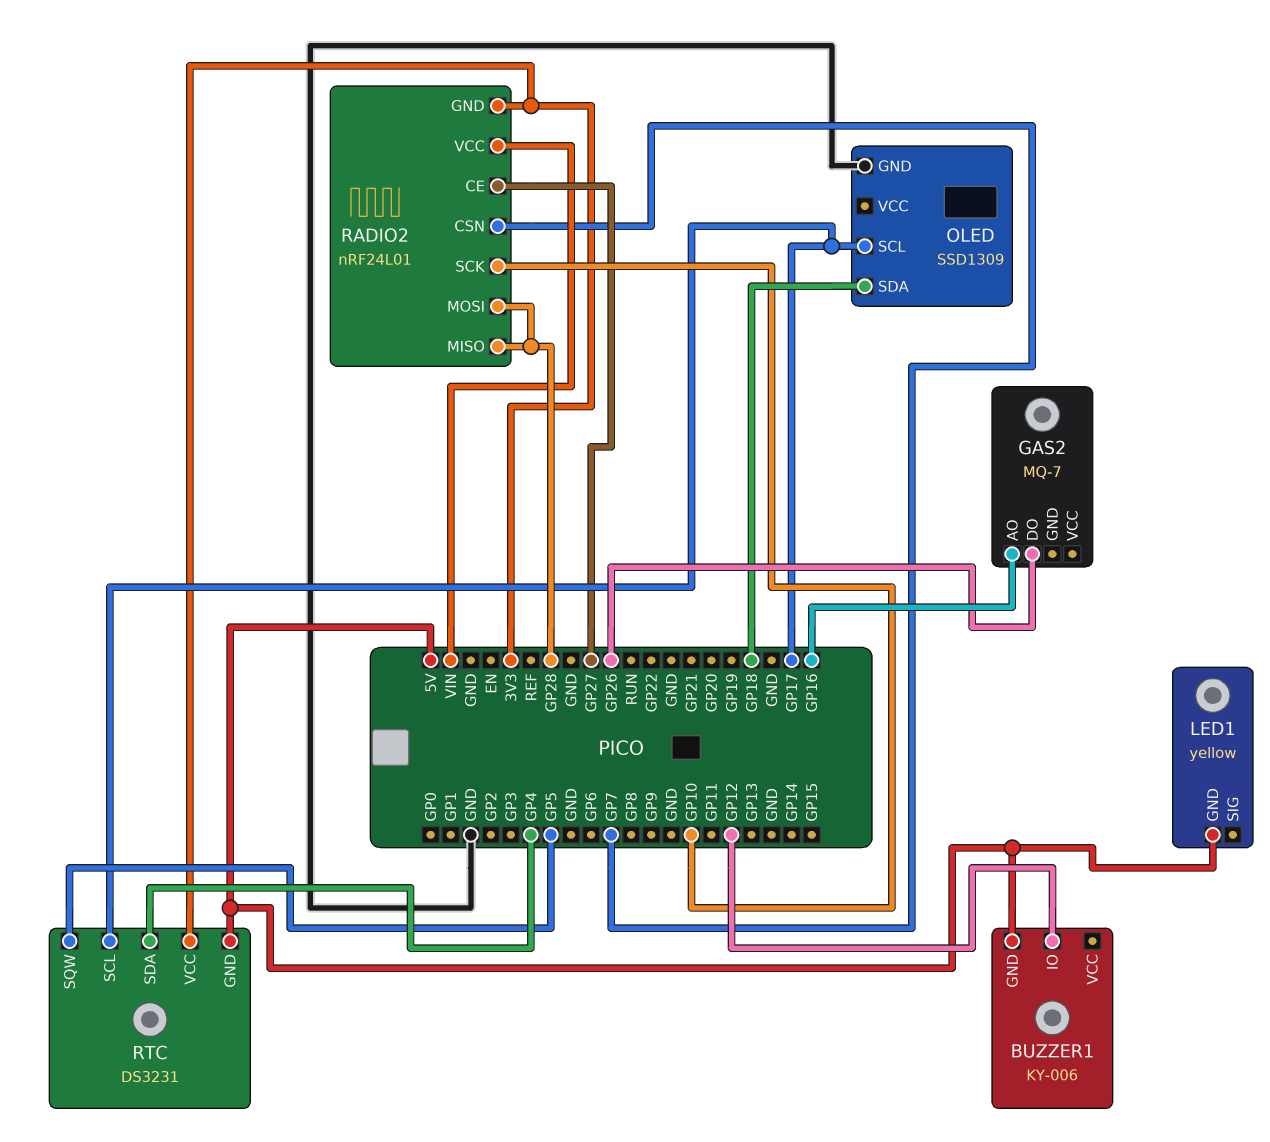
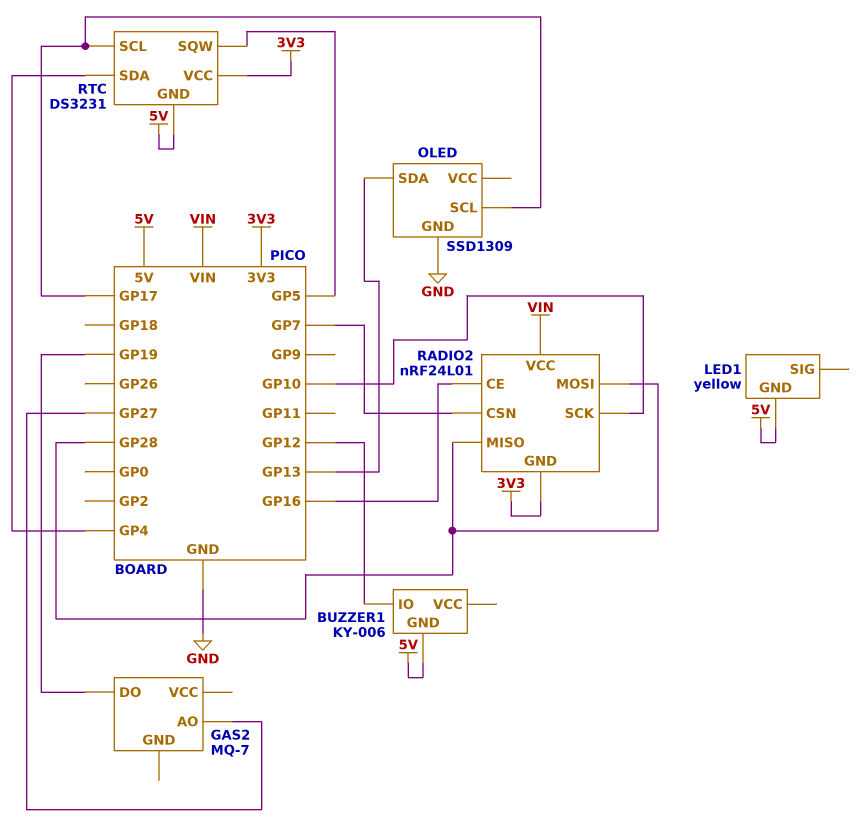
GAS2 pin AO: GP16 -> GP27
GAS2 pin DO: GP26 -> GP19
OLED pin SDA: GP18 -> GP13
RADIO2 pin CE: GP27 -> GP16

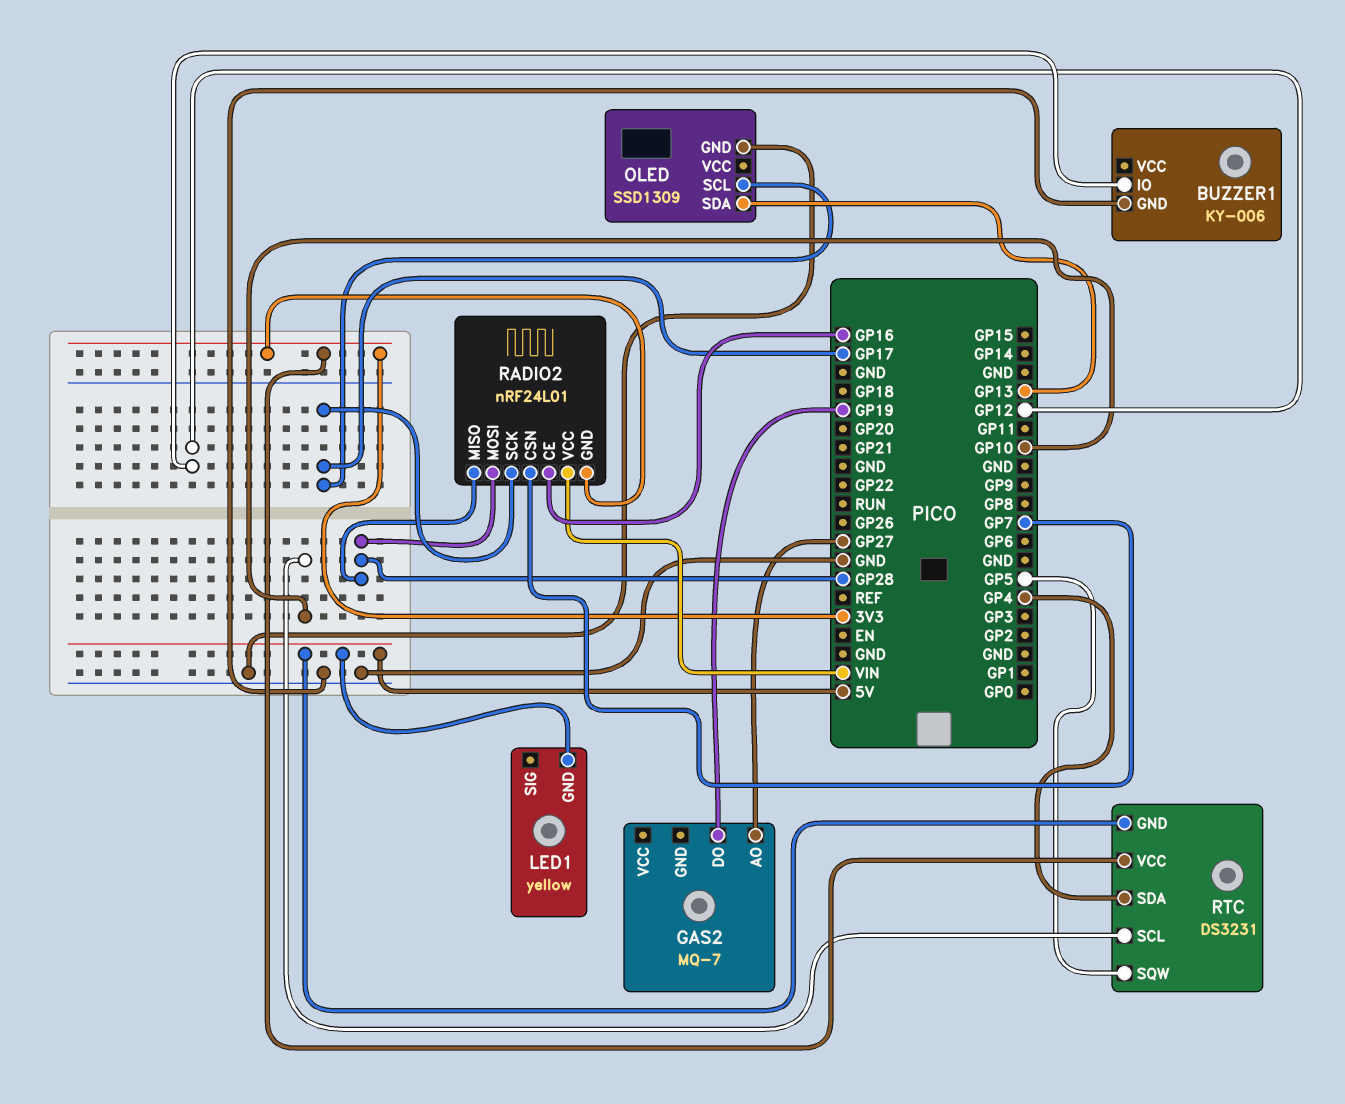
BUZZER1 pin GND: 5V -> GND
RADIO2 pin SCK: GP10 -> GP17
RTC pin SCL: GP17 -> GP10

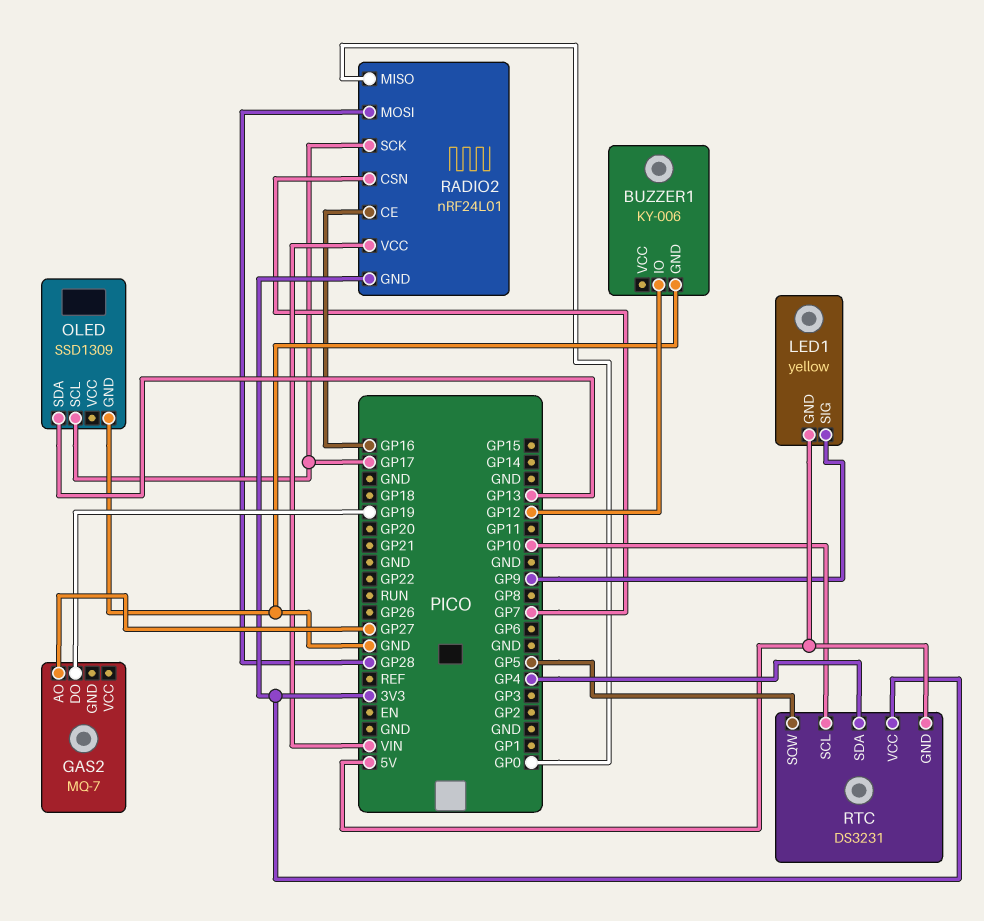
LED1 pin SIG: none -> GP9
RADIO2 pin MISO: GP28 -> GP0

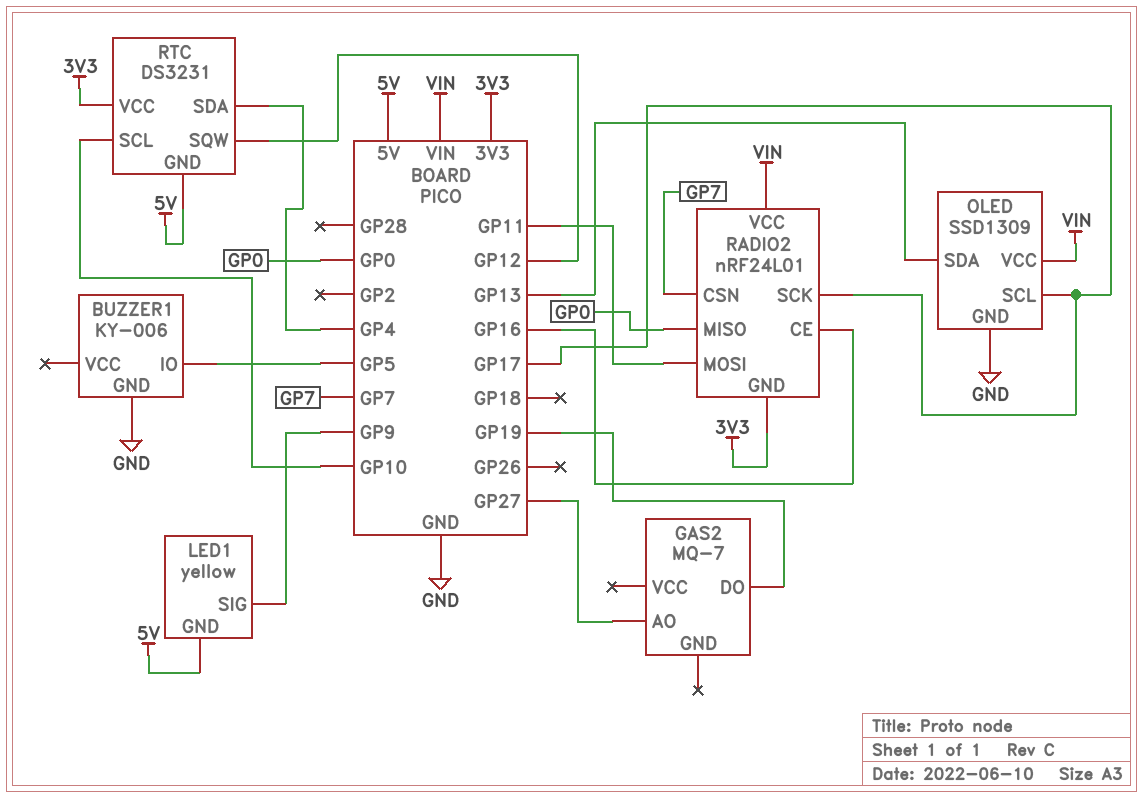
BUZZER1 pin IO: GP12 -> GP5
OLED pin VCC: none -> VIN
RADIO2 pin MOSI: GP28 -> GP11
RTC pin SQW: GP5 -> GP12

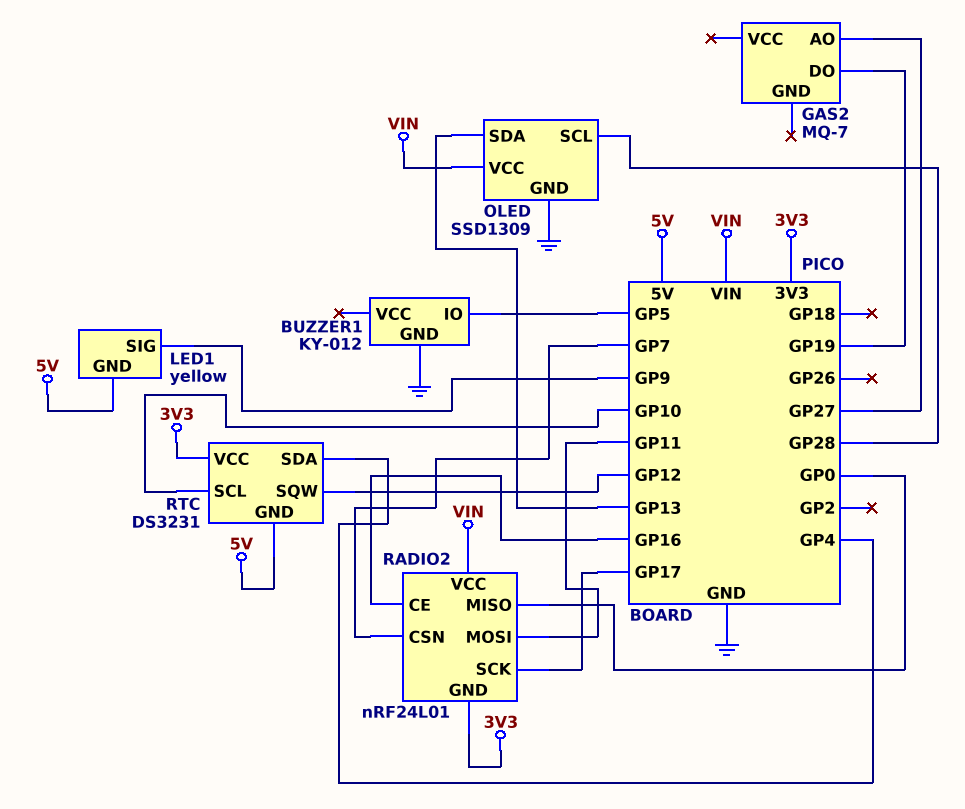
BUZZER1: KY-006 -> KY-012
OLED pin SCL: GP17 -> GP28

